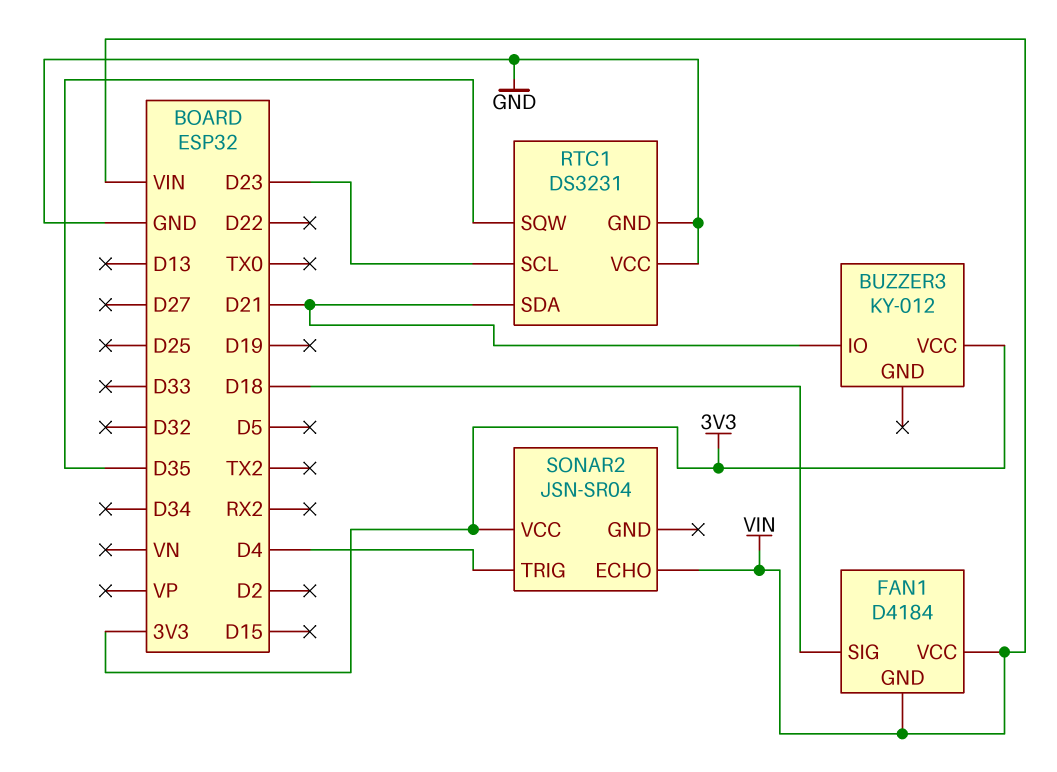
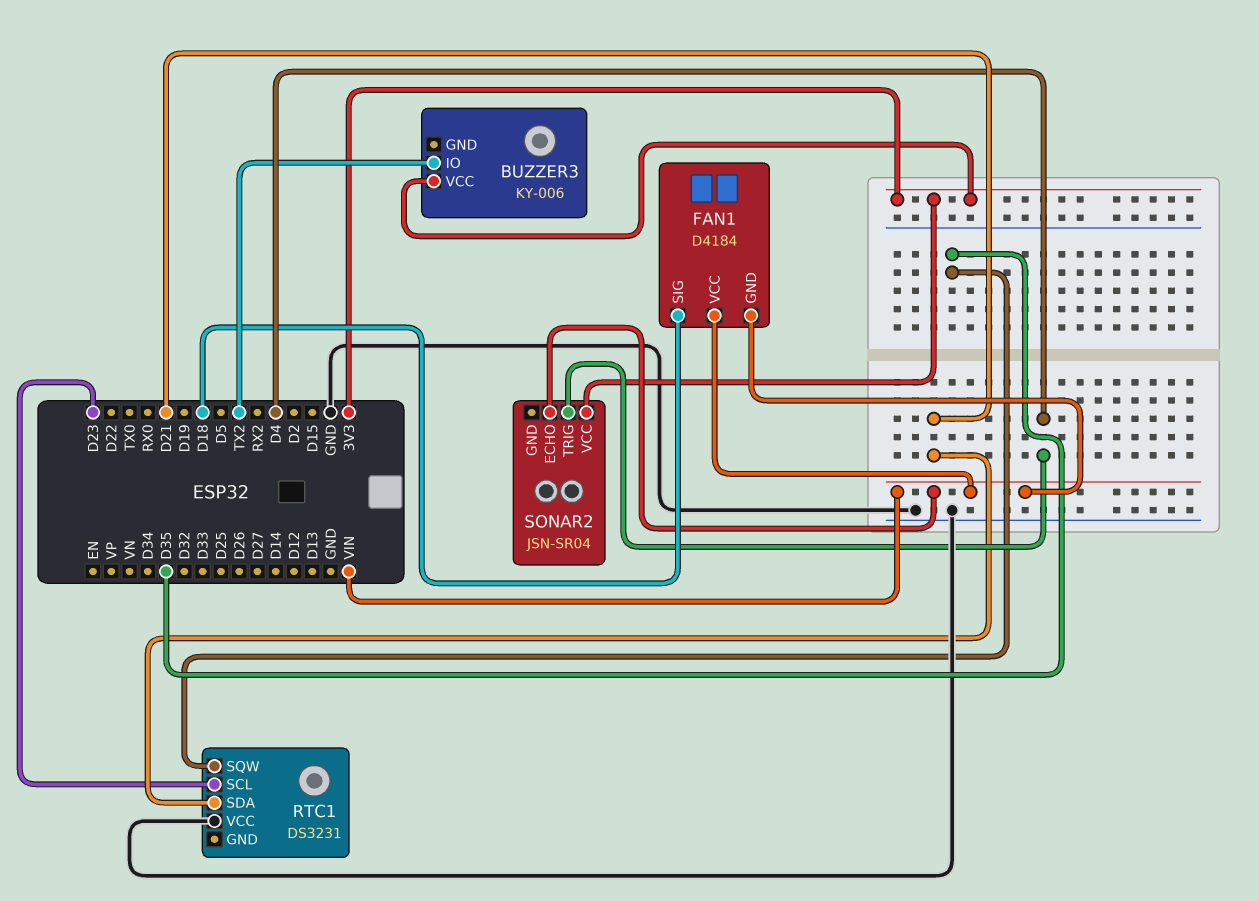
BUZZER3: KY-012 -> KY-006
BUZZER3 pin IO: D21 -> TX2
RTC1 pin GND: GND -> none

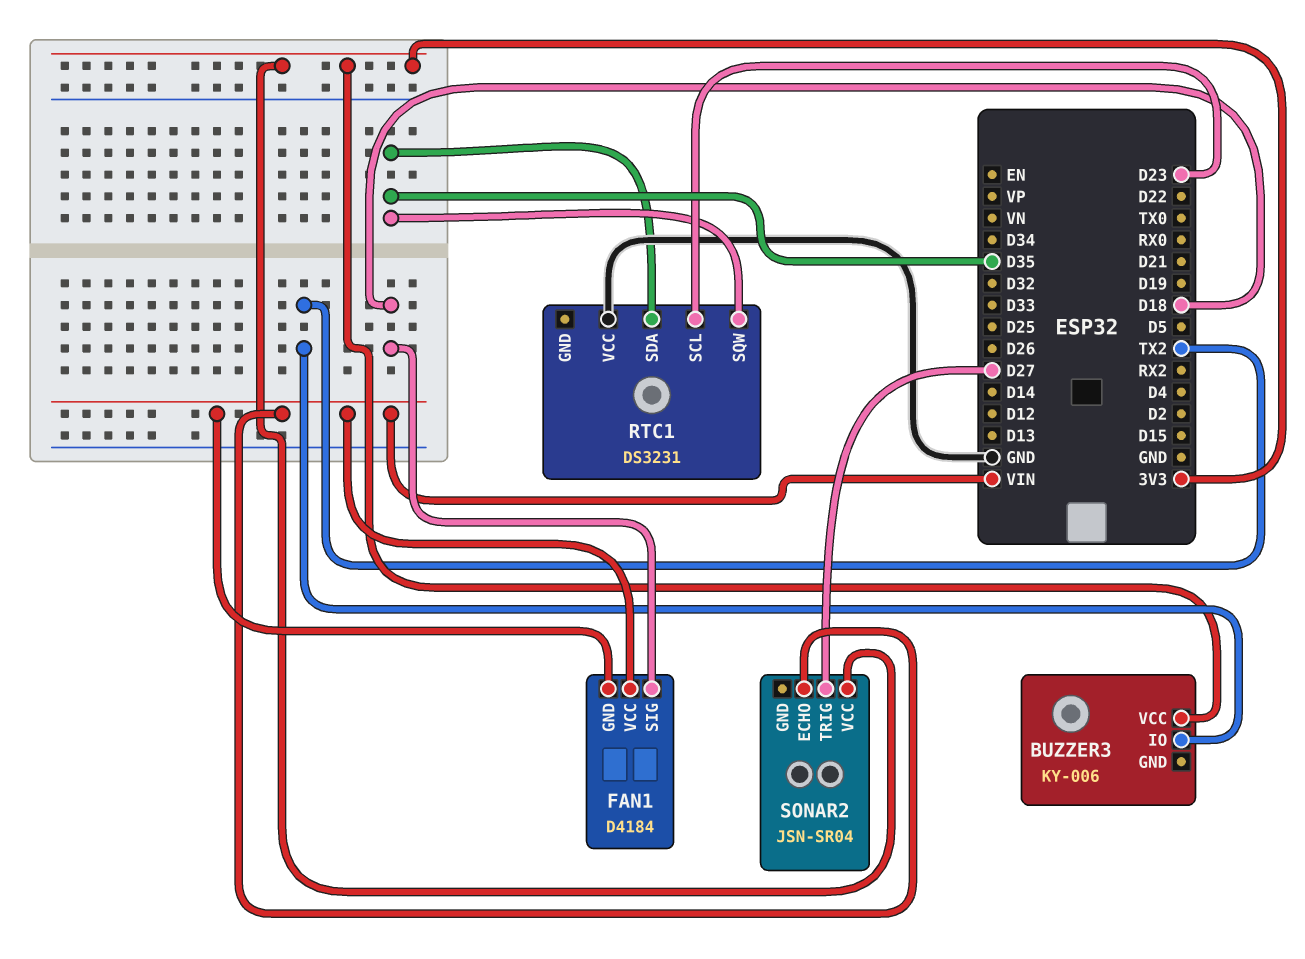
RTC1 pin SDA: D21 -> D35
SONAR2 pin TRIG: D4 -> D27

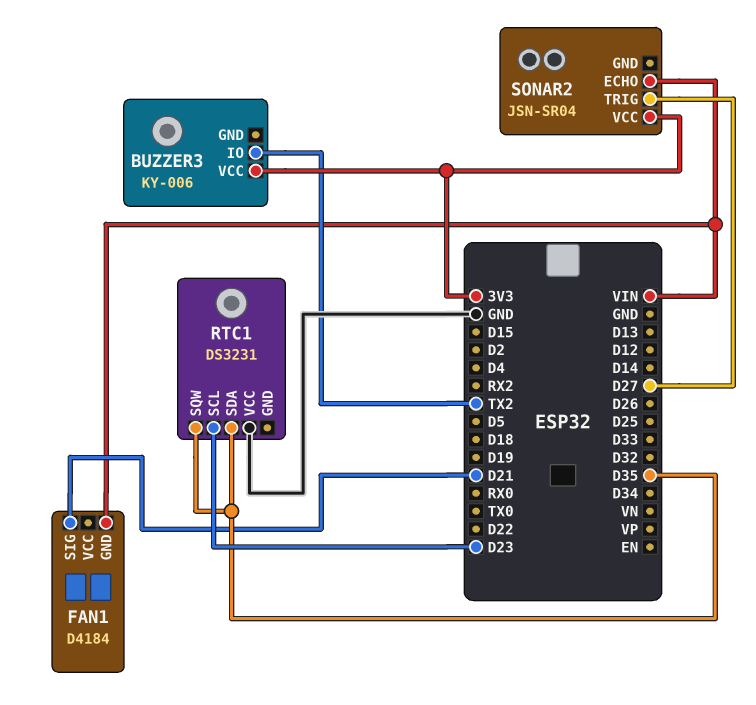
FAN1 pin SIG: D18 -> D21
FAN1 pin VCC: VIN -> none

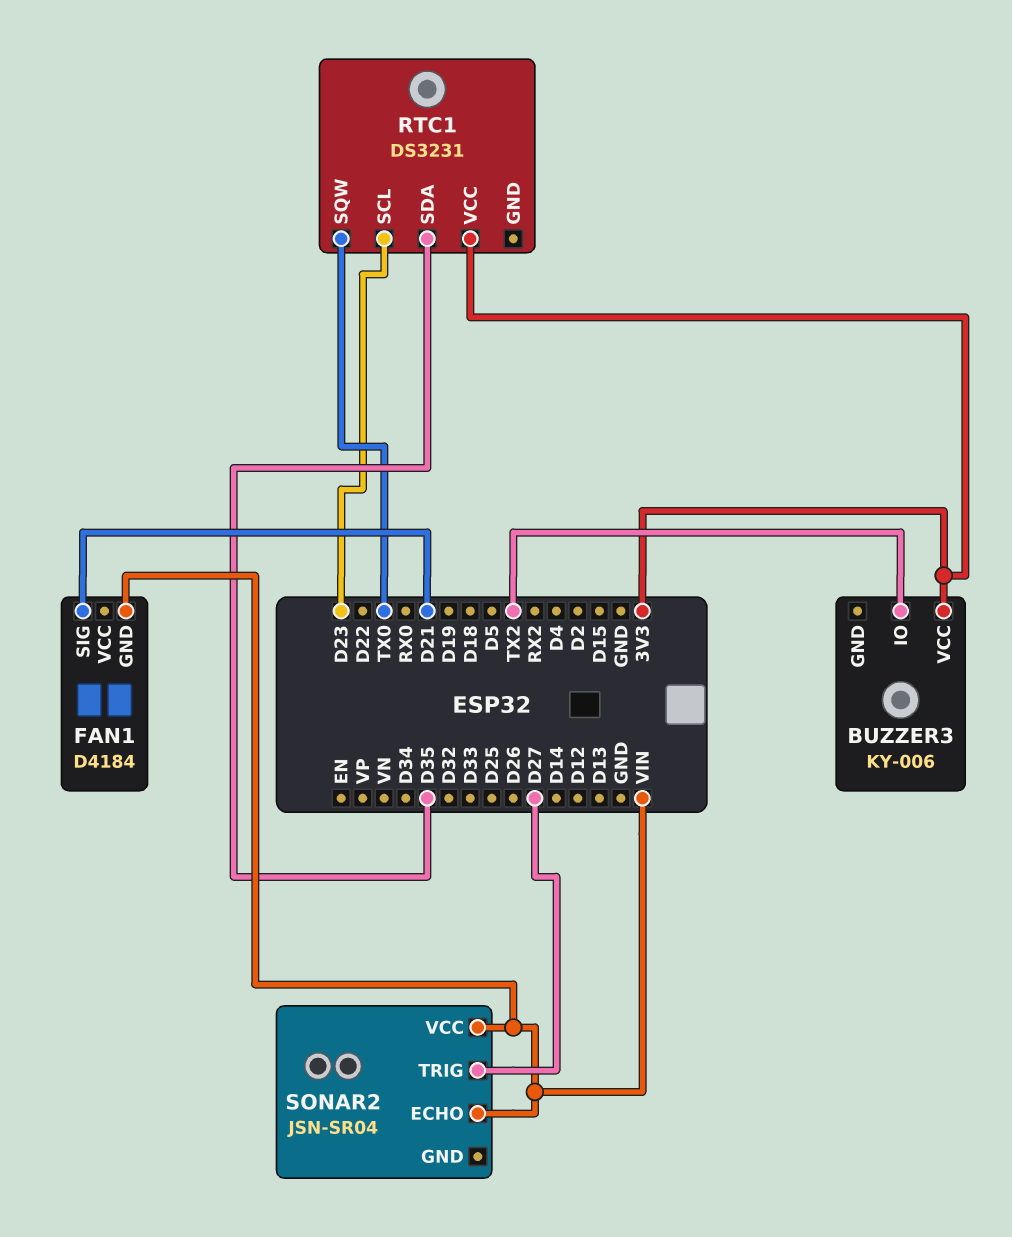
RTC1 pin SQW: D35 -> TX0
RTC1 pin VCC: GND -> 3V3
SONAR2 pin VCC: 3V3 -> VIN

